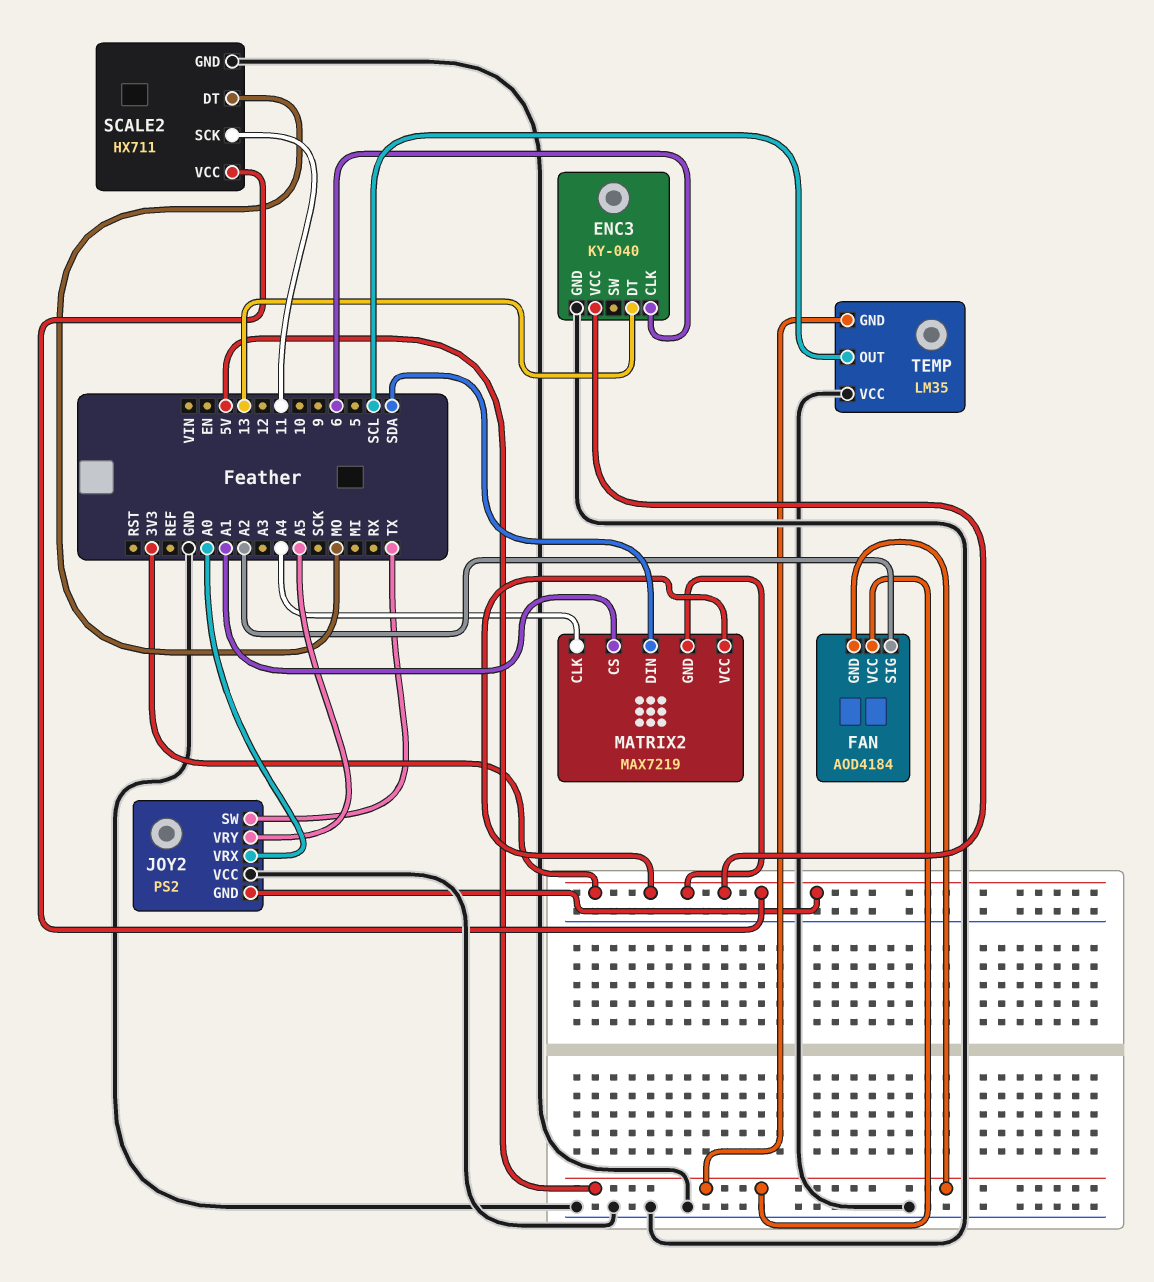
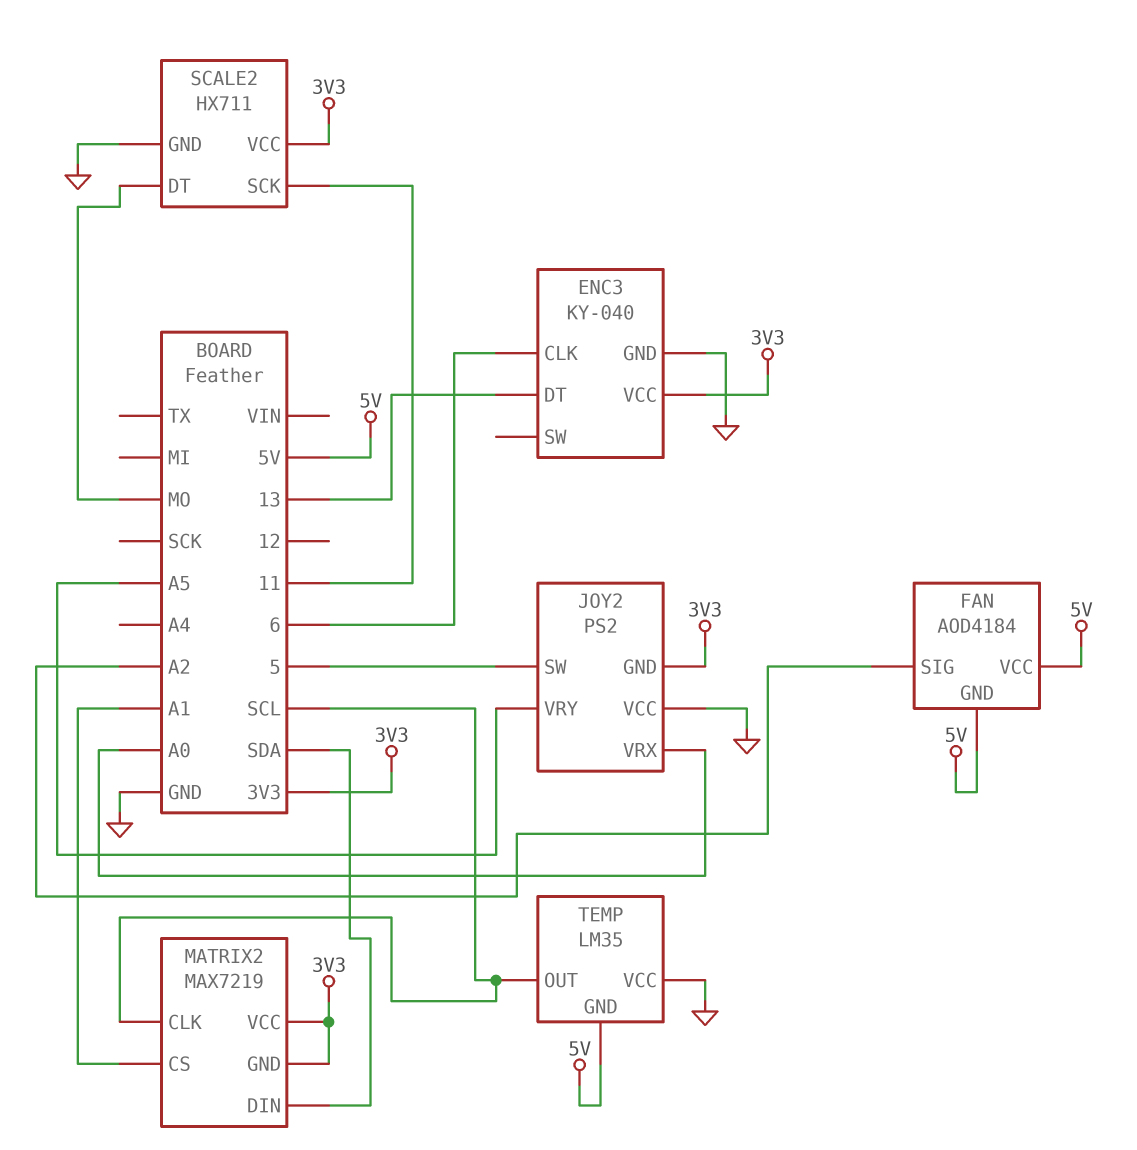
JOY2 pin SW: TX -> 5
MATRIX2 pin CLK: A4 -> SCL

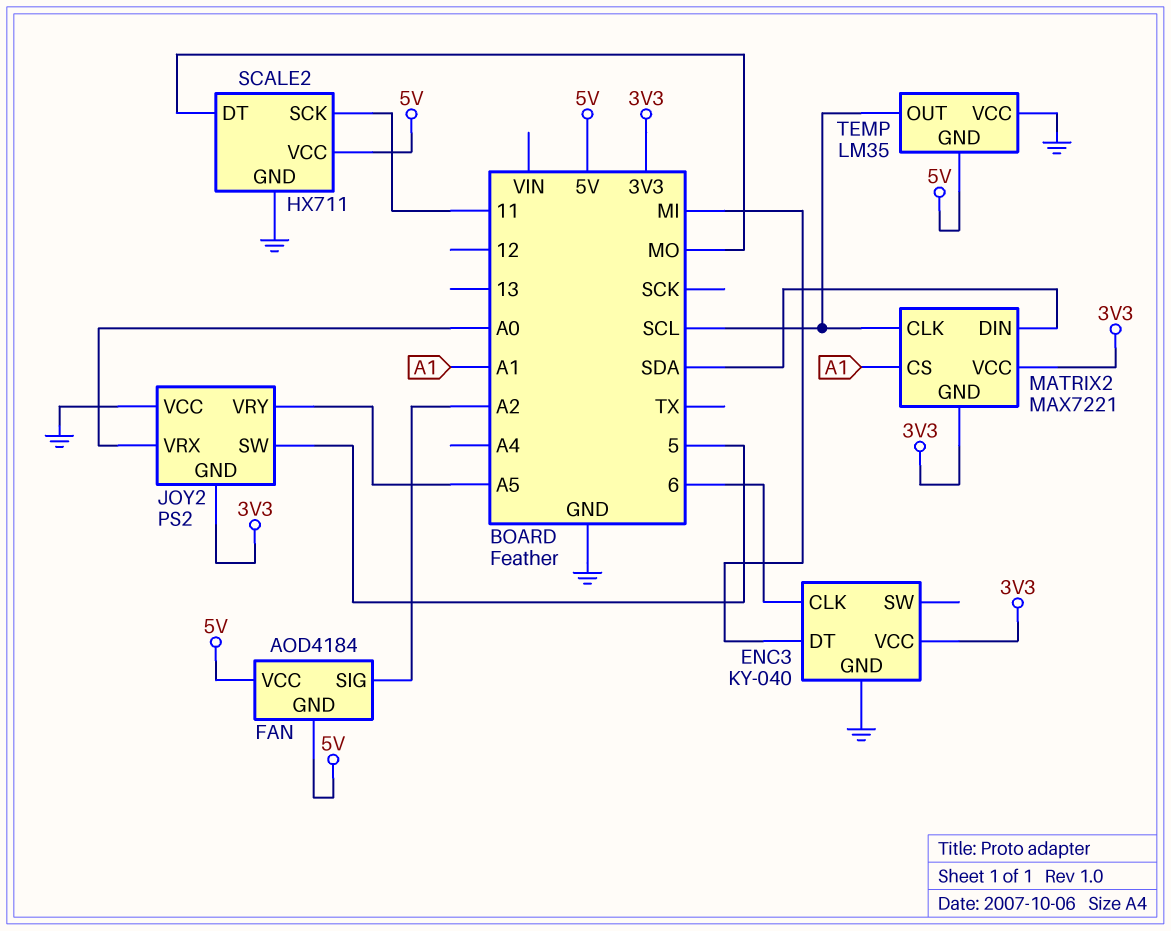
ENC3 pin DT: 13 -> MI
MATRIX2: MAX7219 -> MAX7221
SCALE2 pin VCC: 3V3 -> 5V

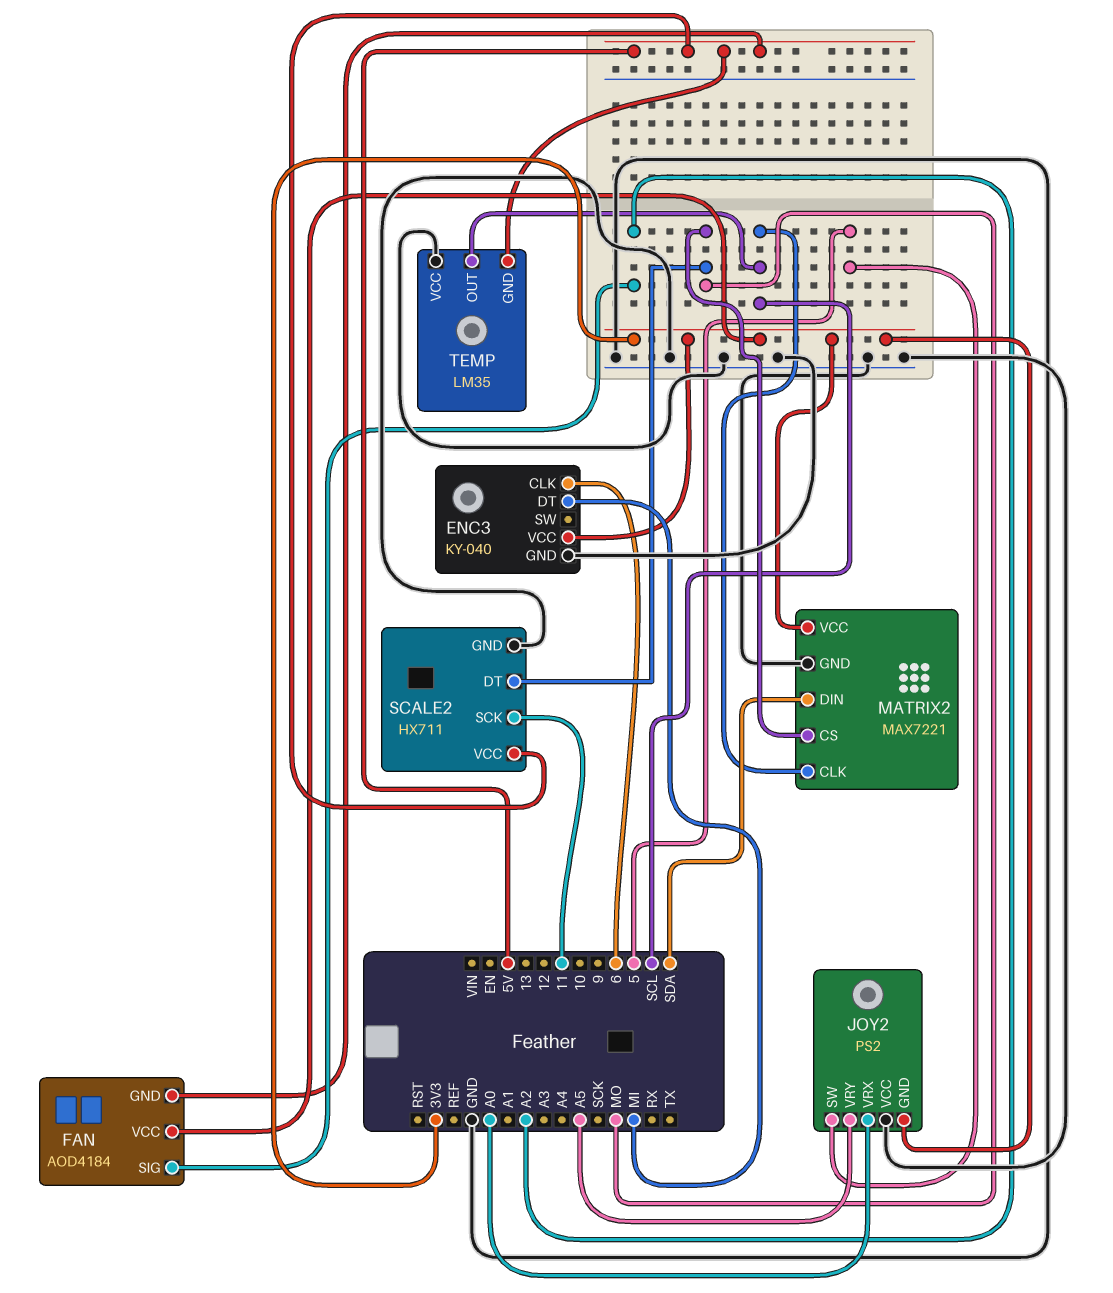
FAN pin VCC: 5V -> 3V3
MATRIX2 pin CS: A1 -> MO
MATRIX2 pin GND: 3V3 -> GND

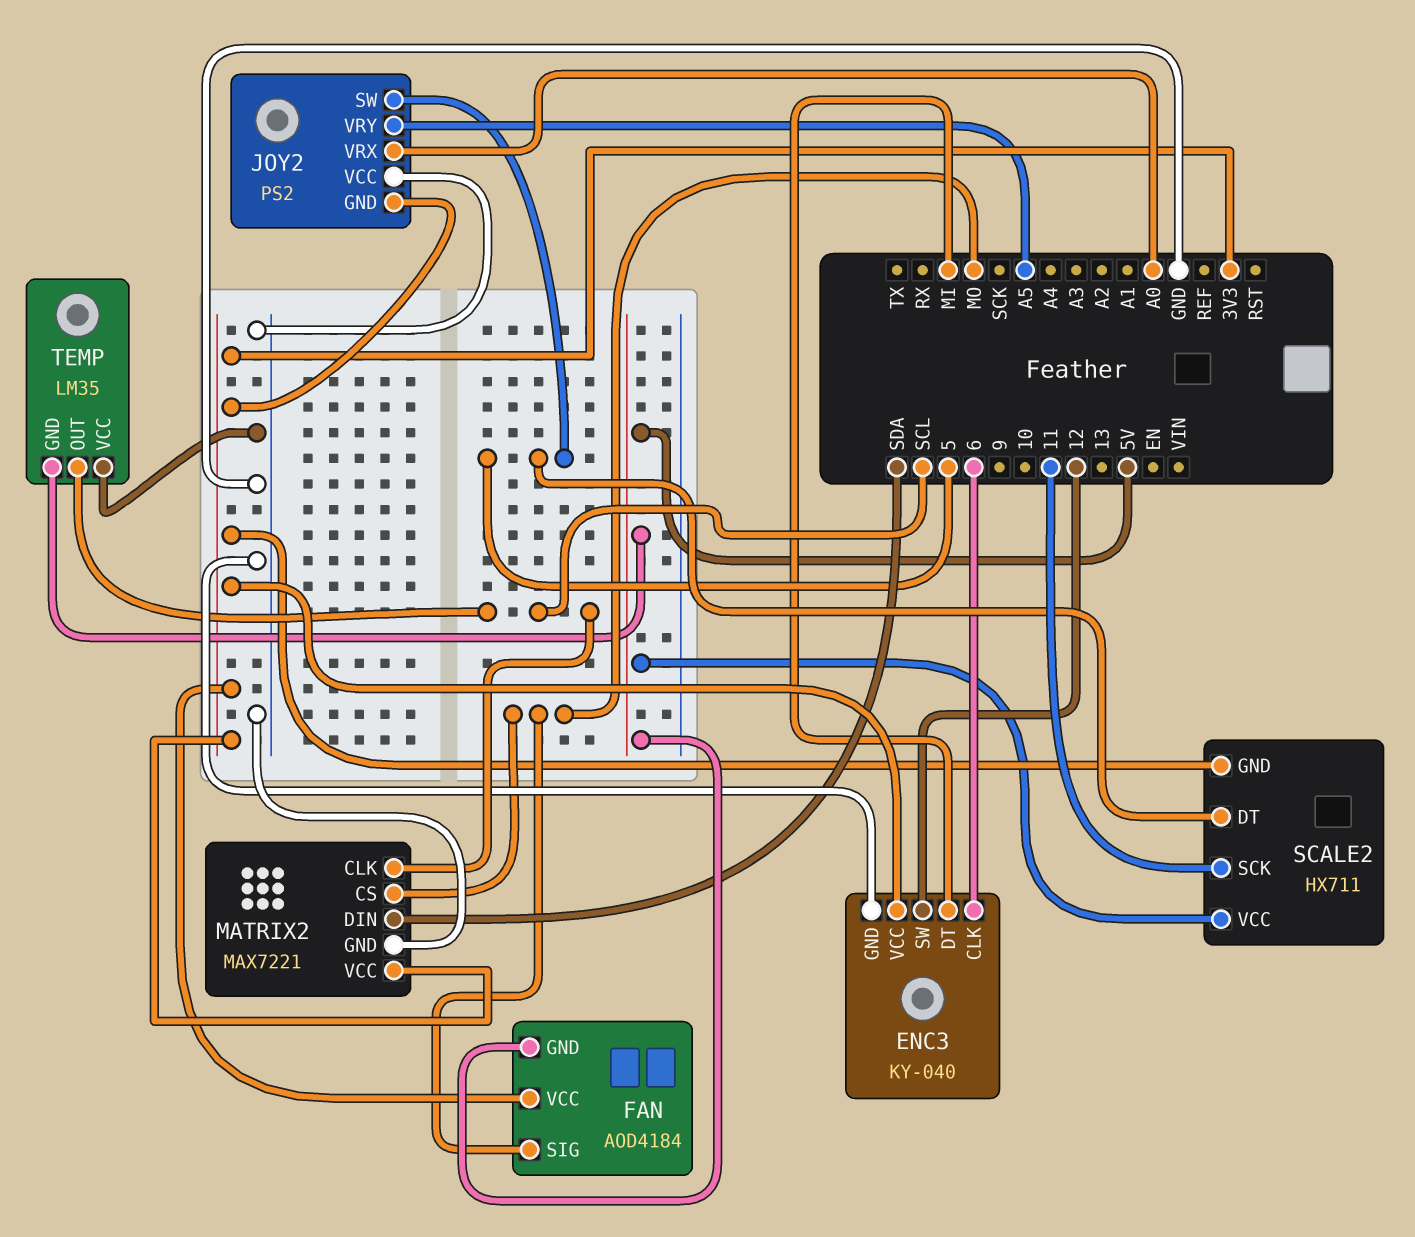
ENC3 pin SW: none -> 12
FAN pin SIG: A2 -> MO
SCALE2 pin DT: MO -> 5
SCALE2 pin GND: GND -> 3V3

